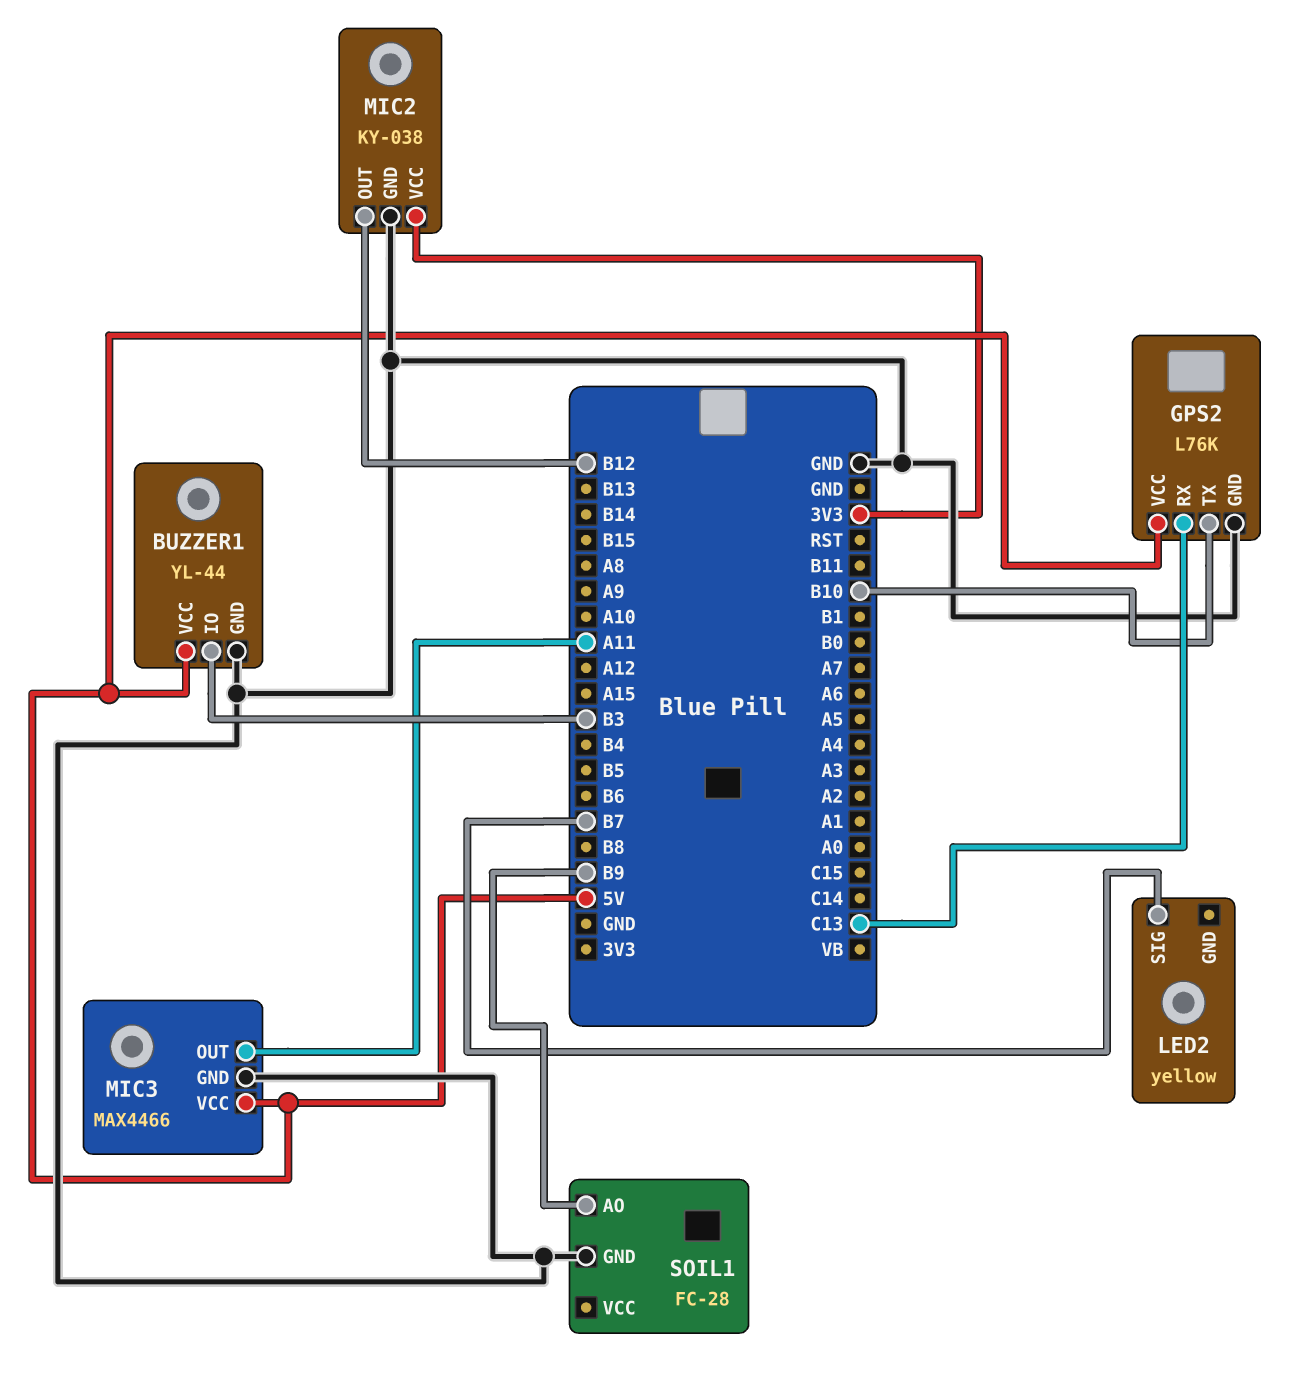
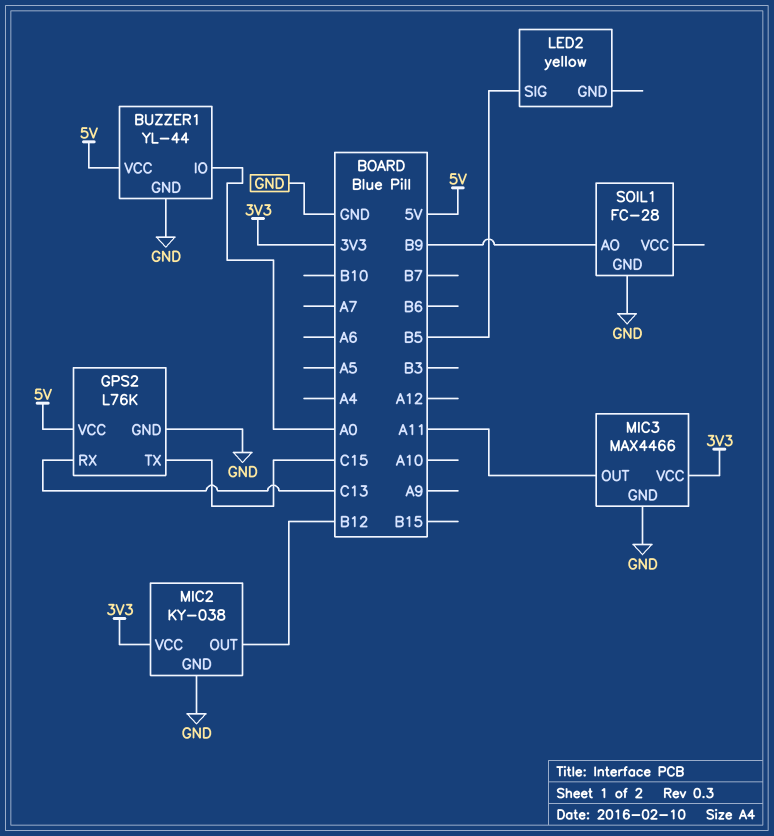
BUZZER1 pin IO: B3 -> A0
GPS2 pin TX: B10 -> C15
LED2 pin SIG: B7 -> B5
MIC3 pin VCC: 5V -> 3V3

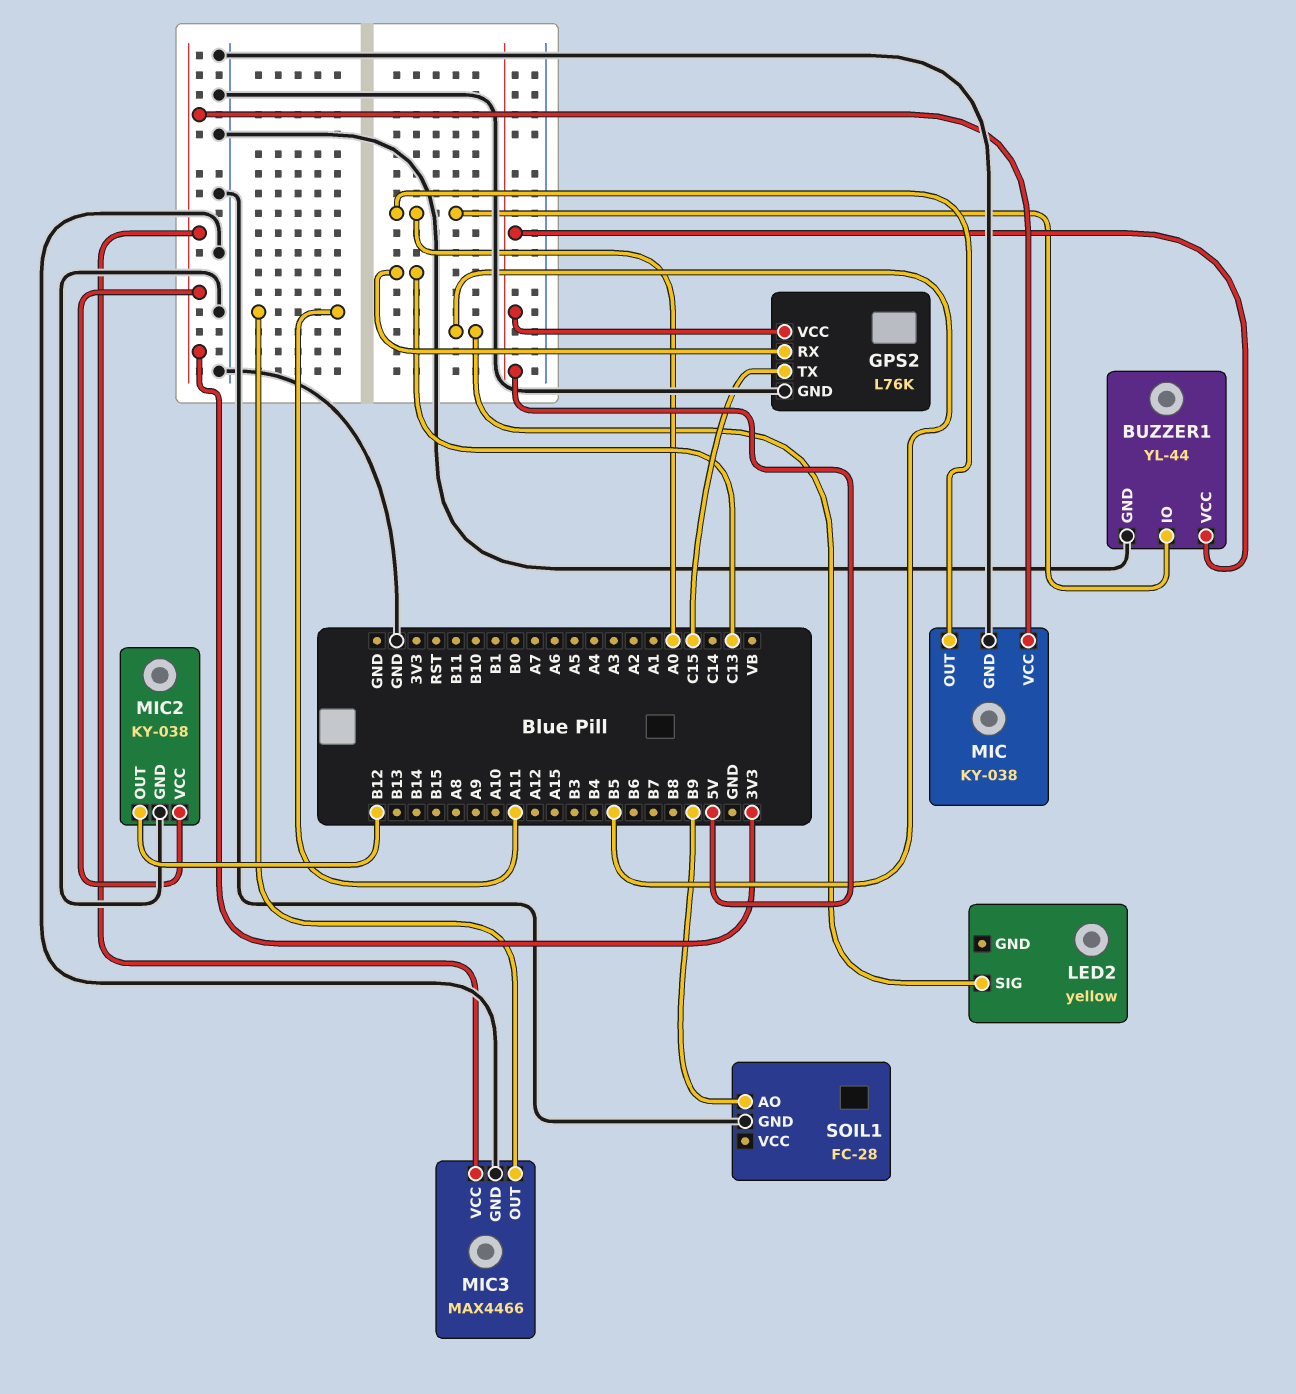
MIC: none -> KY-038
MIC pin GND: none -> GND
MIC pin OUT: none -> A0
MIC pin VCC: none -> 3V3

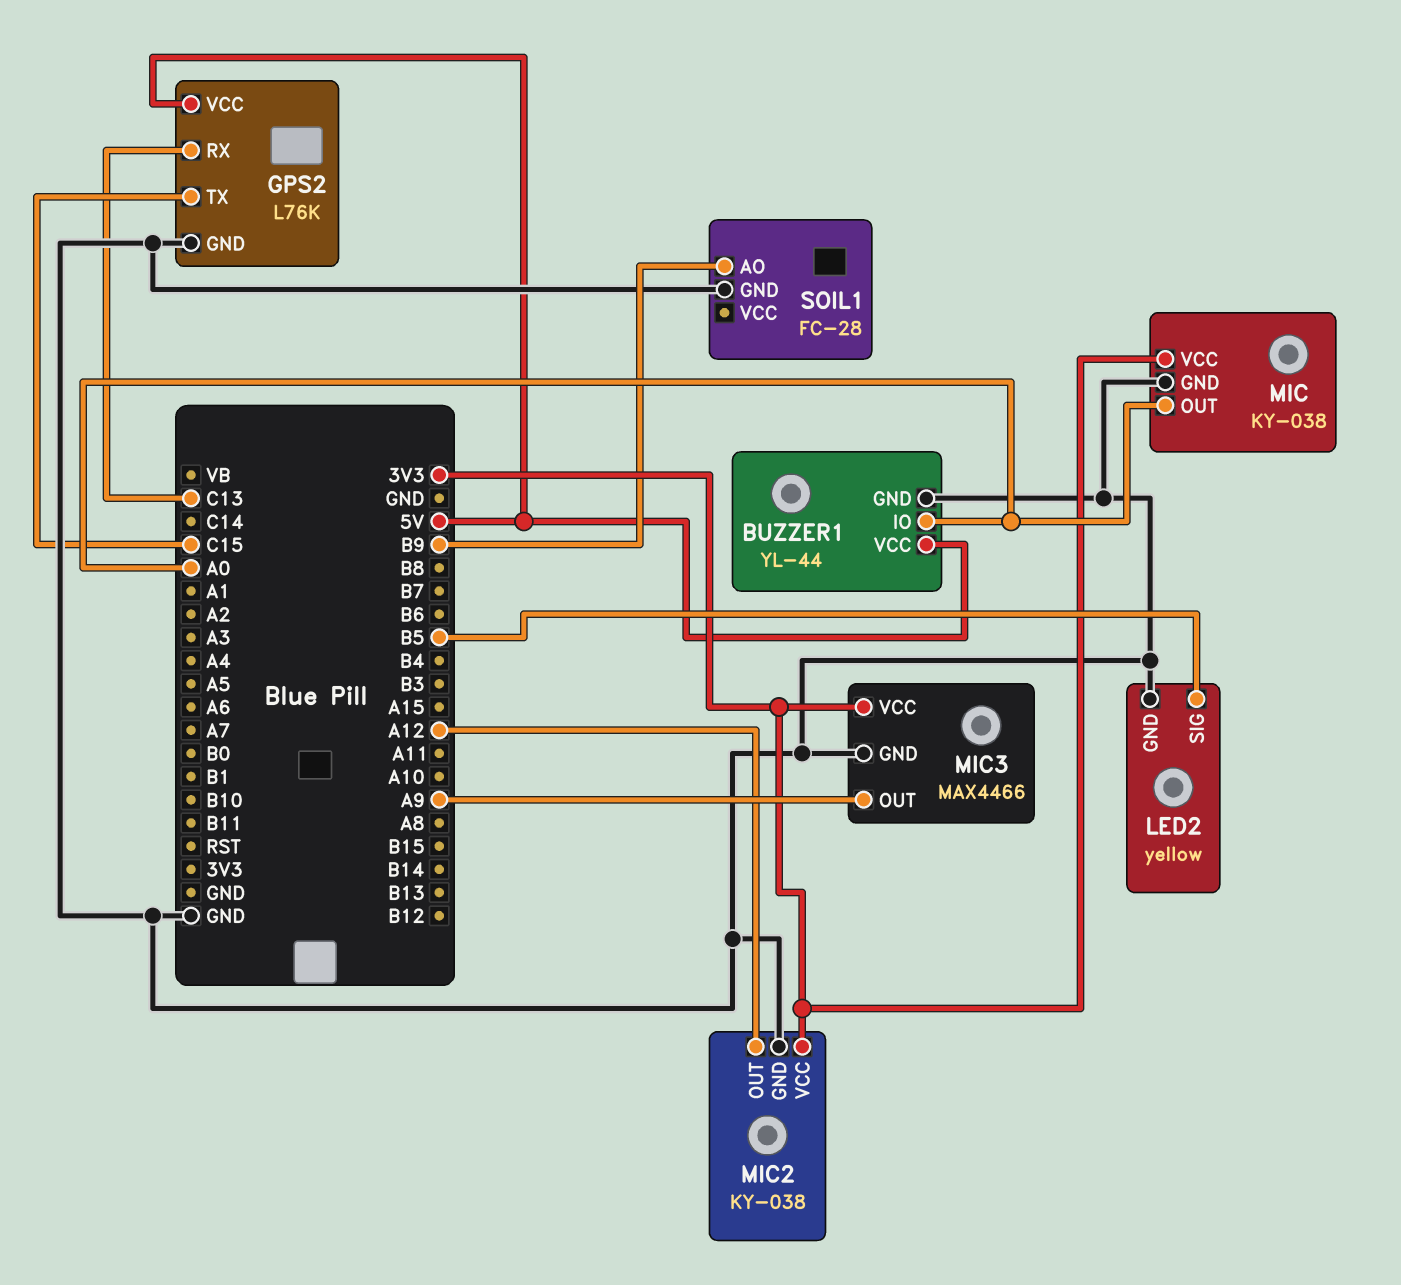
LED2 pin GND: none -> GND
MIC2 pin OUT: B12 -> A12
MIC3 pin OUT: A11 -> A9

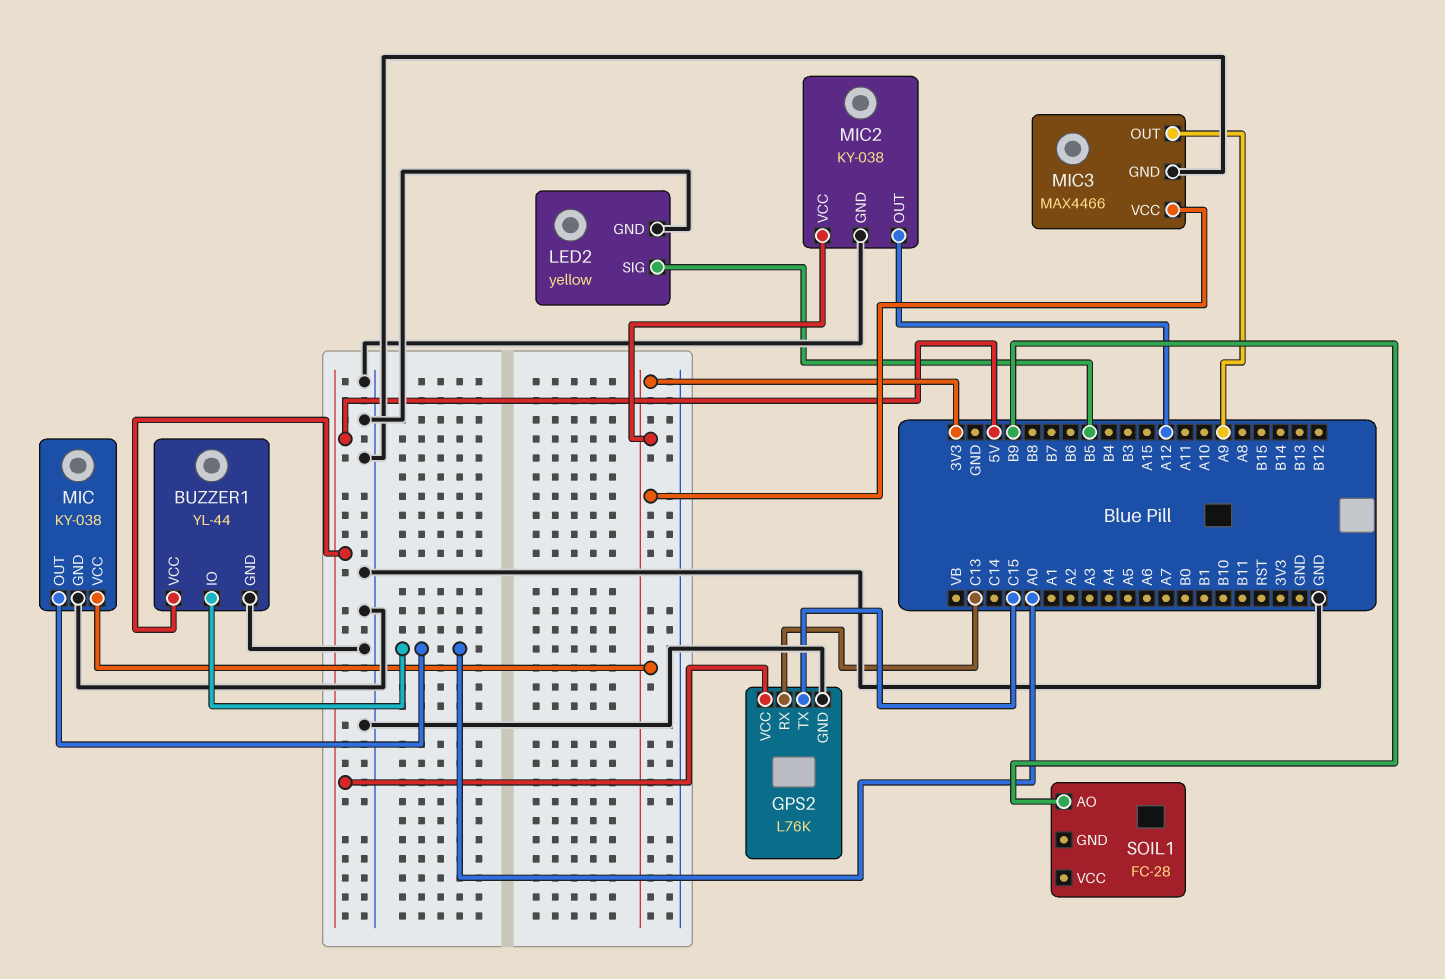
SOIL1 pin GND: GND -> none

